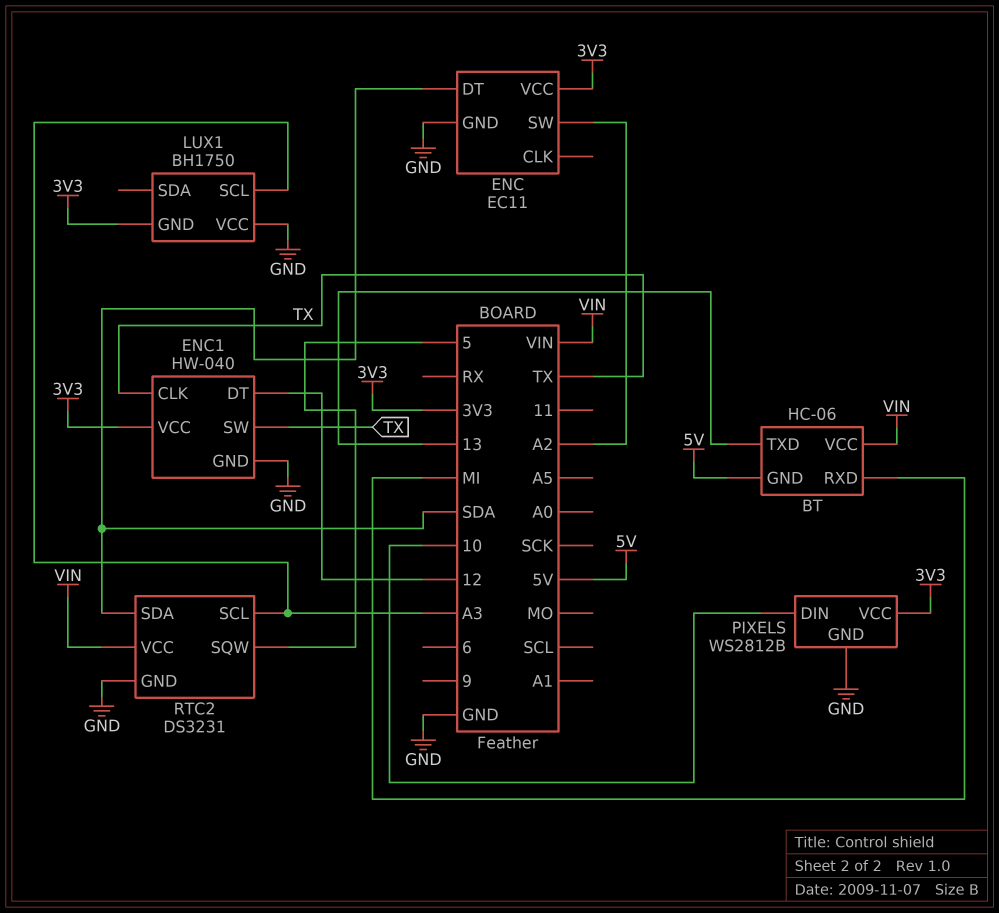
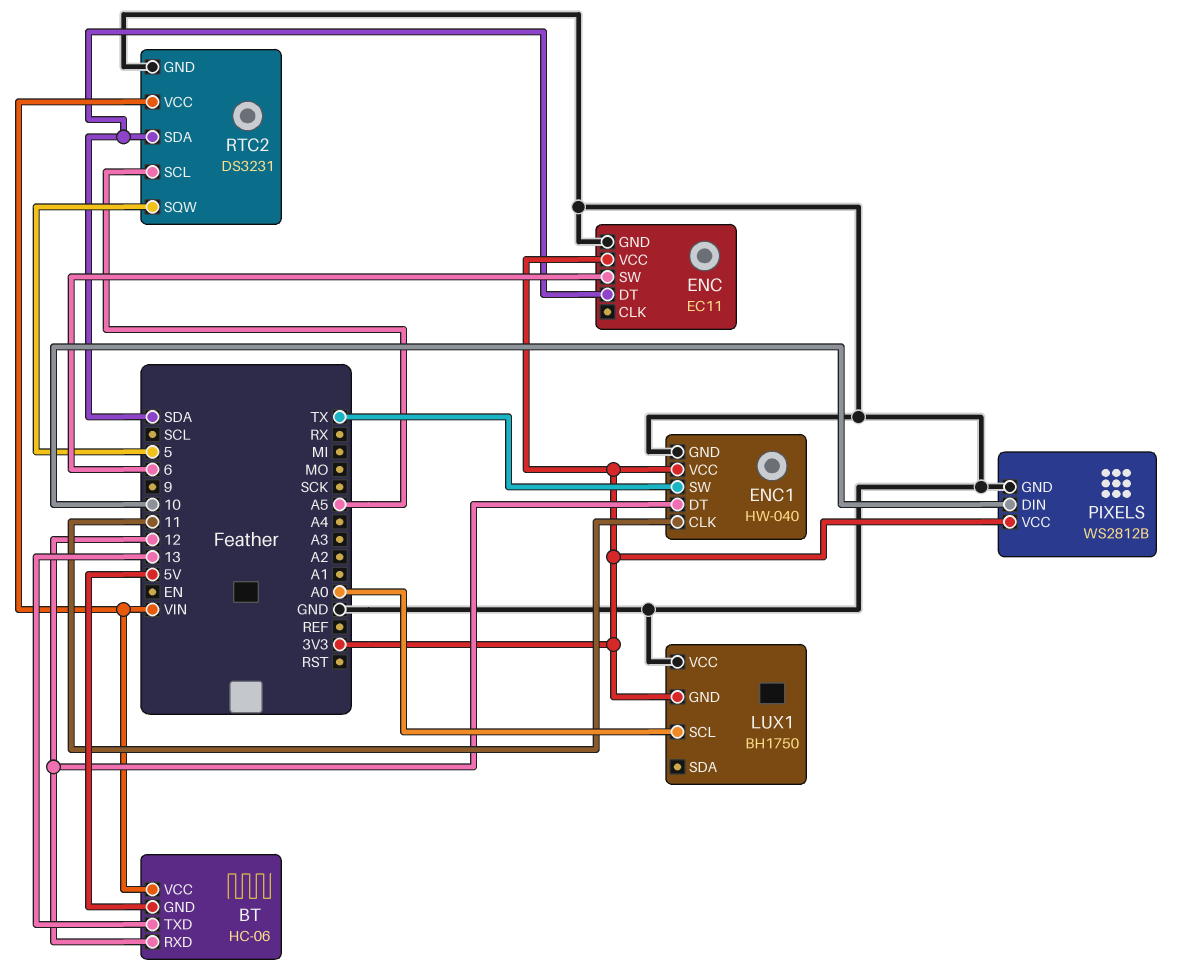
BT pin RXD: MI -> 12
ENC pin SW: A2 -> 6
ENC1 pin CLK: TX -> 11
LUX1 pin SCL: A3 -> A0
RTC2 pin SCL: A3 -> A5

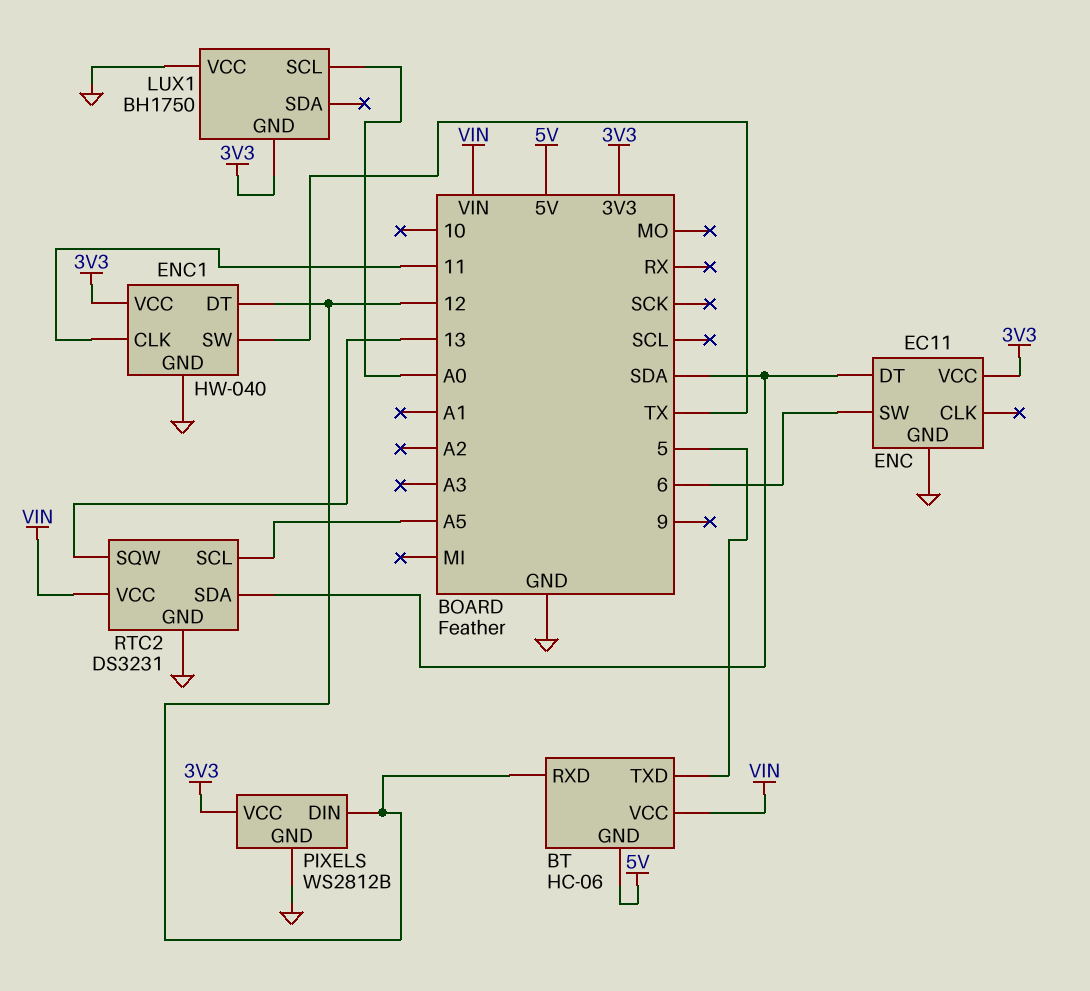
BT pin TXD: 13 -> 5
PIXELS pin DIN: 10 -> 12
RTC2 pin SQW: 5 -> 13

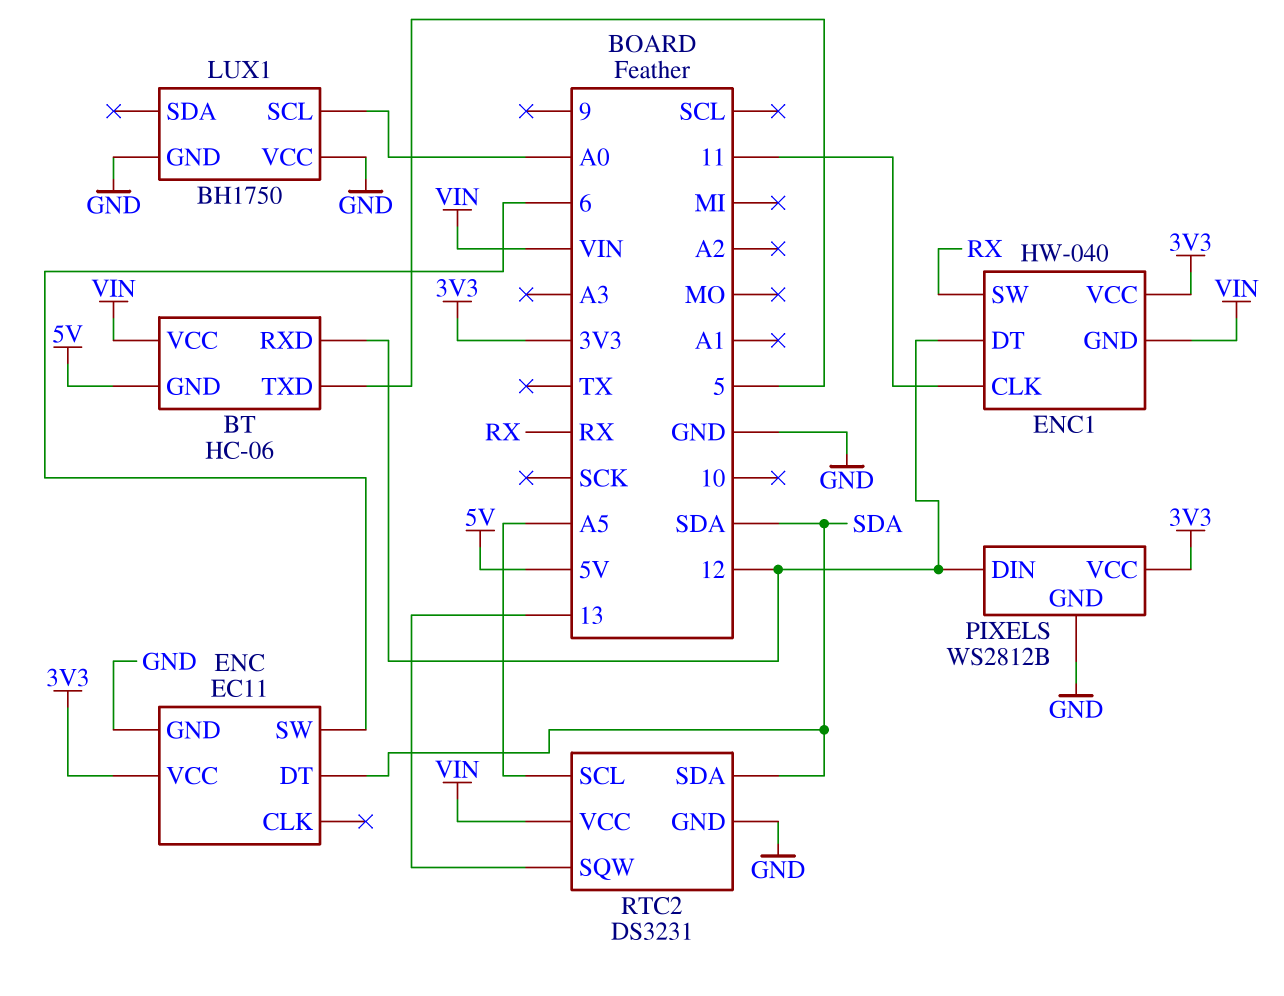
ENC1 pin GND: GND -> VIN
ENC1 pin SW: TX -> RX
LUX1 pin GND: 3V3 -> GND

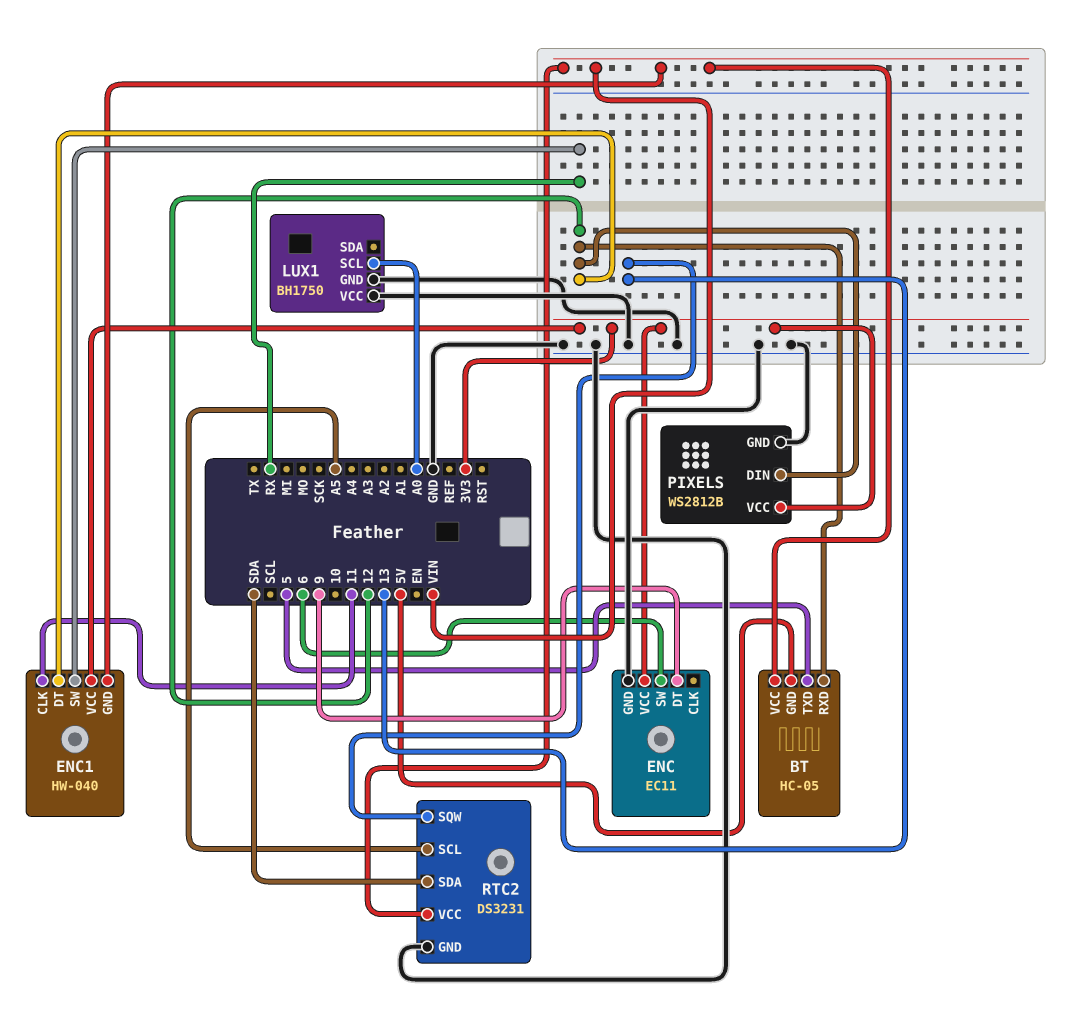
BT: HC-06 -> HC-05
ENC pin DT: SDA -> 9

